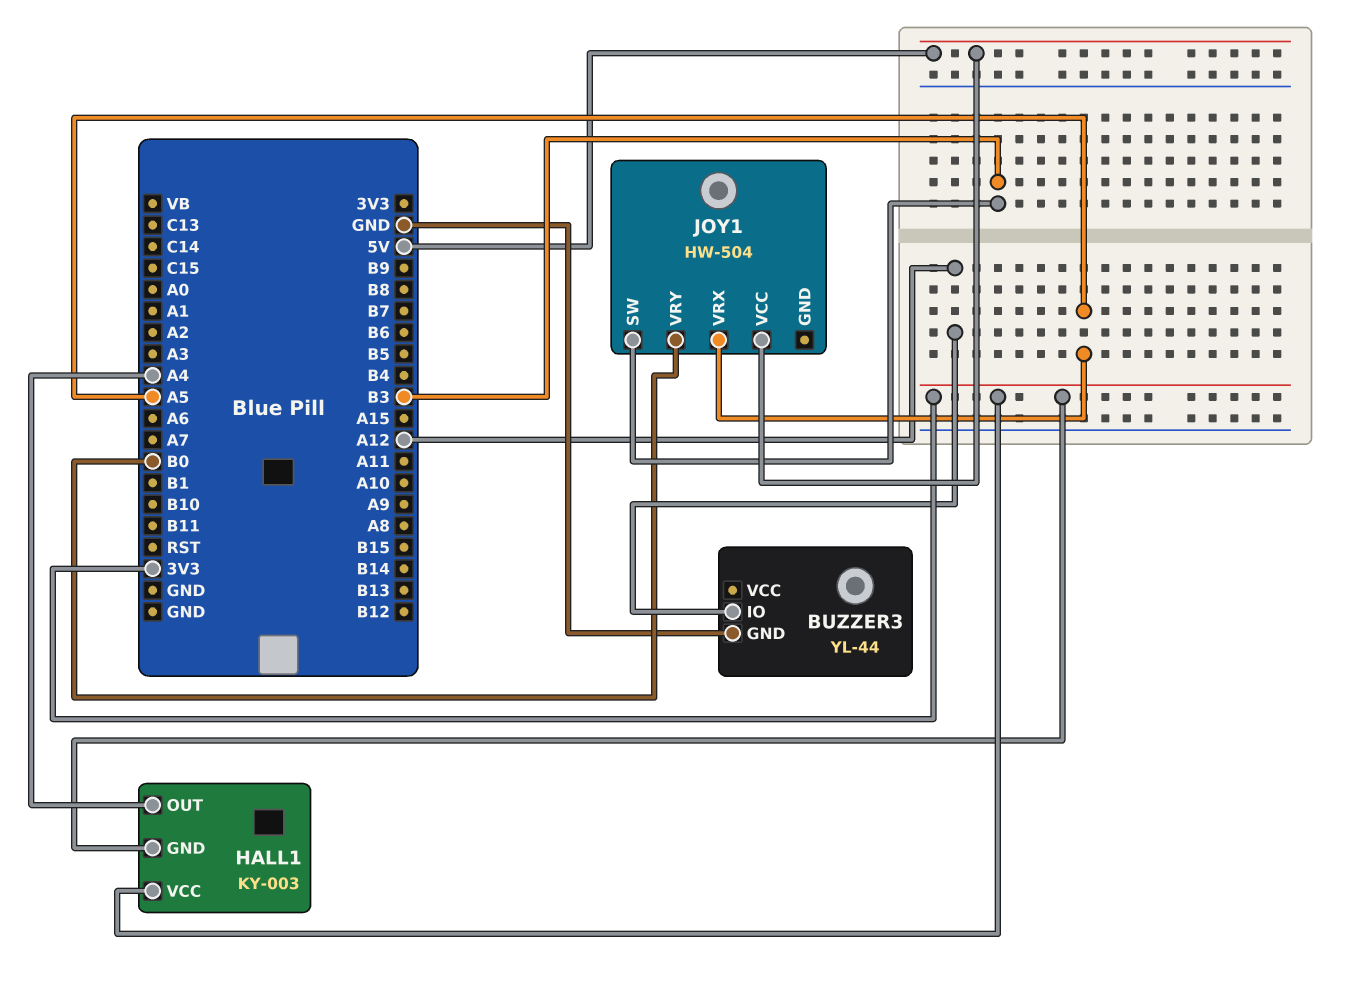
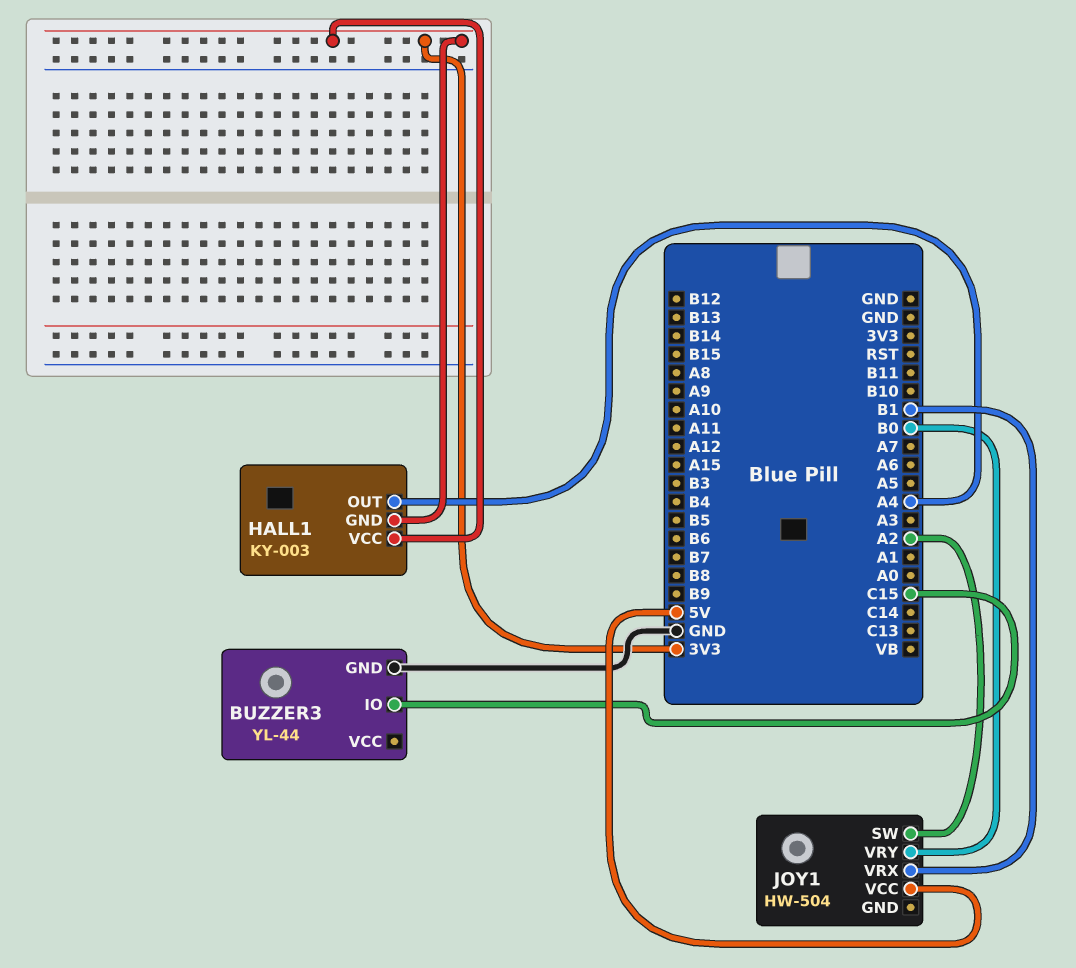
BUZZER3 pin IO: A12 -> C15
JOY1 pin SW: B3 -> A2
JOY1 pin VRX: A5 -> B1

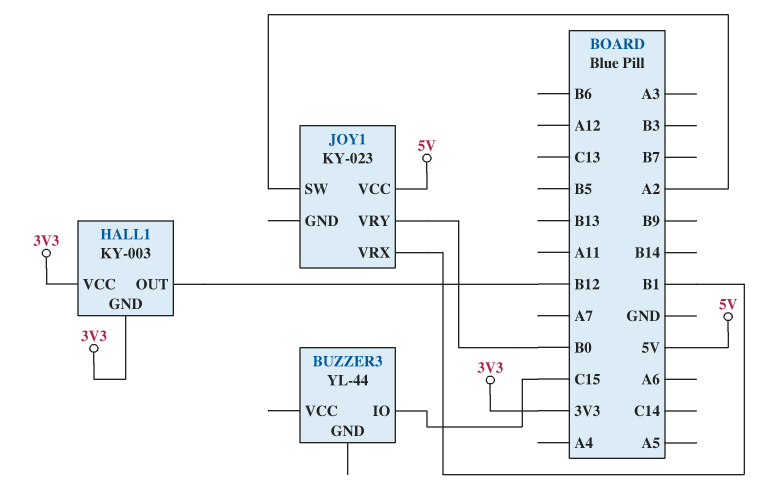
BUZZER3 pin GND: GND -> none
HALL1 pin OUT: A4 -> B12
JOY1: HW-504 -> KY-023

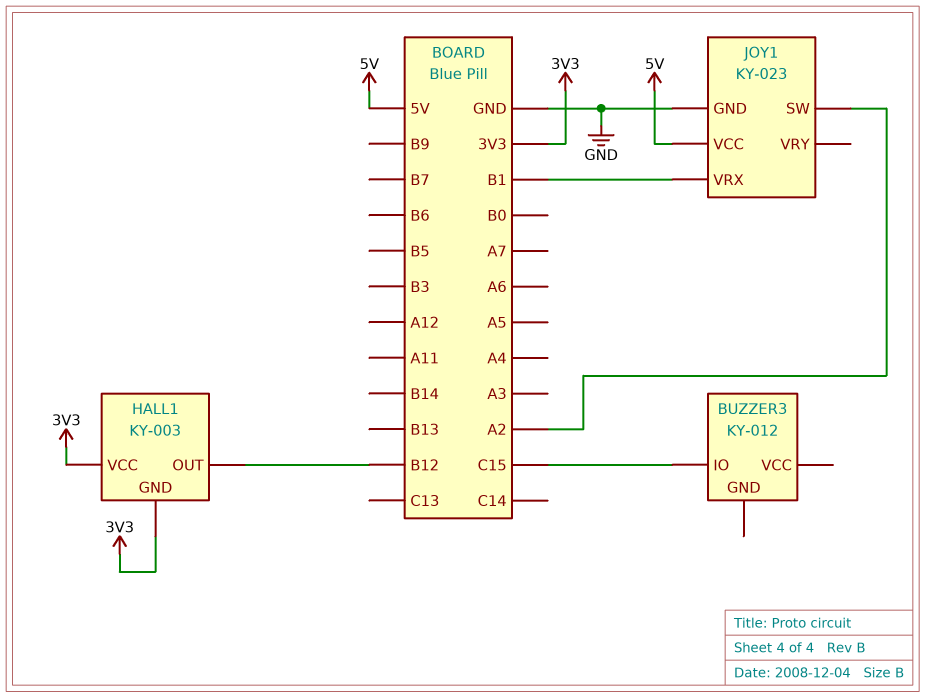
BUZZER3: YL-44 -> KY-012
JOY1 pin GND: none -> GND
JOY1 pin VRY: B0 -> none

